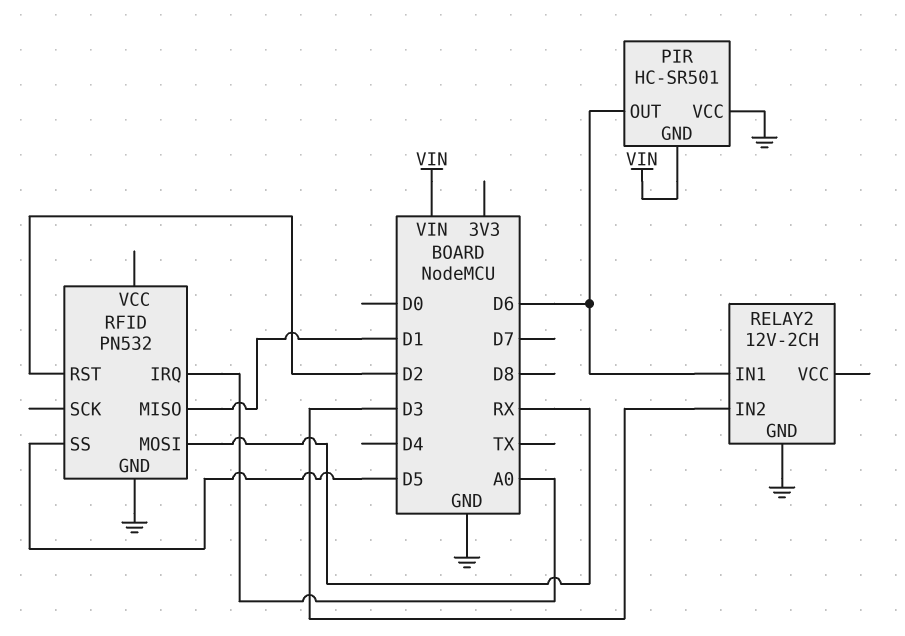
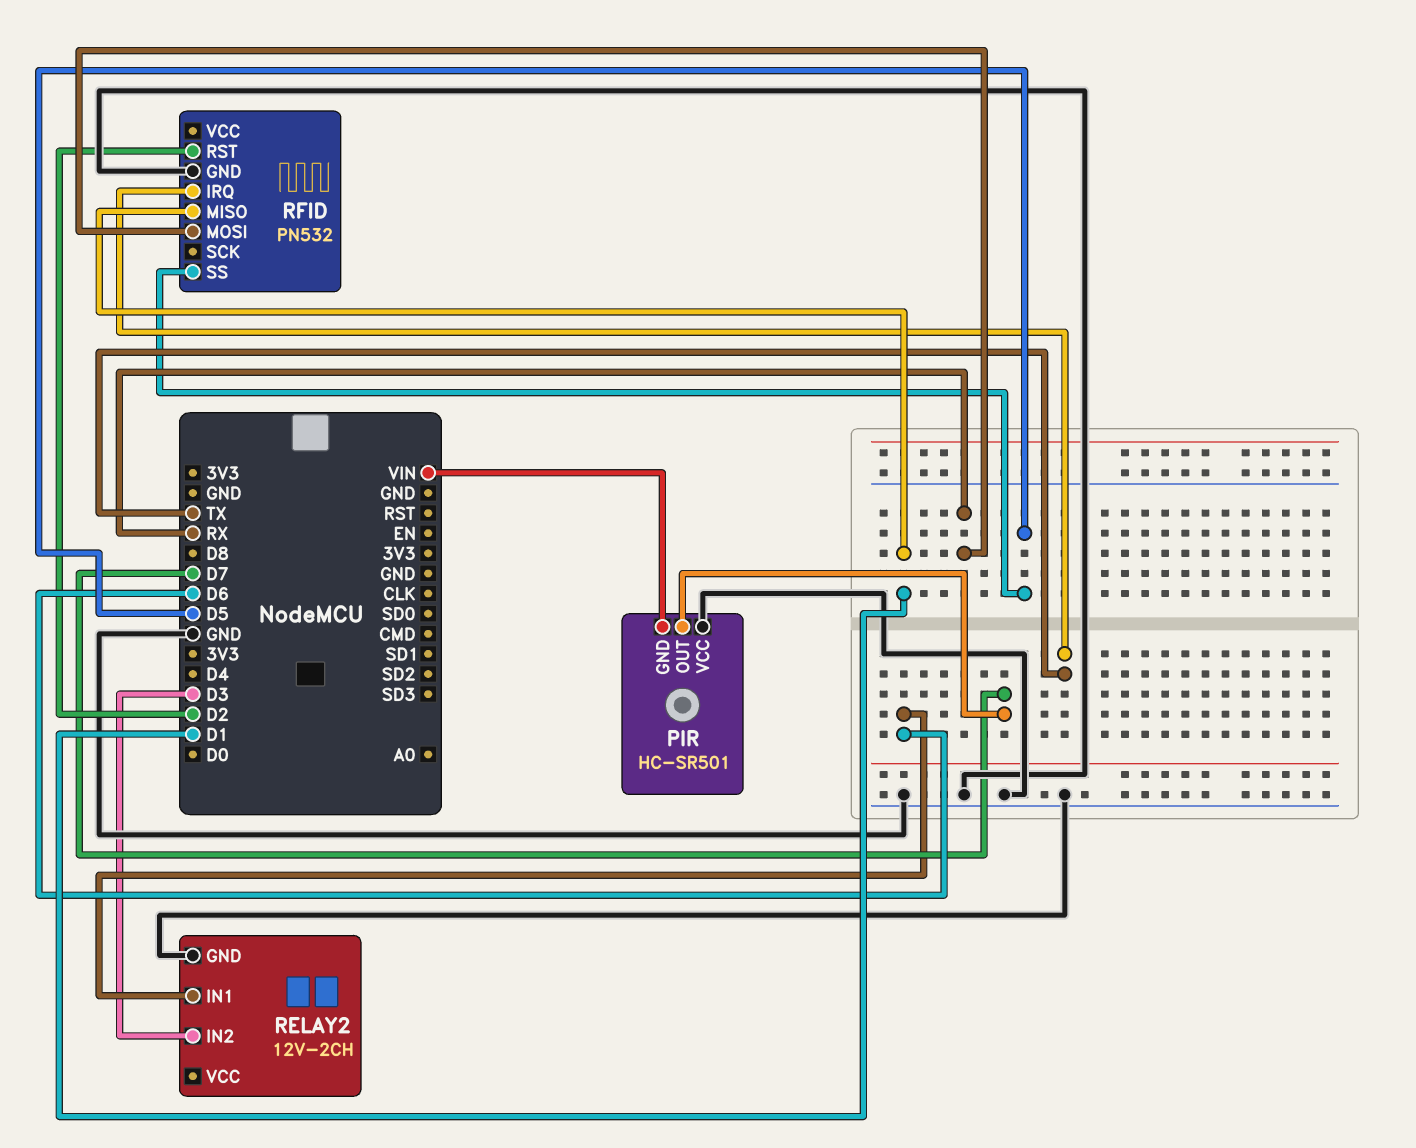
PIR pin OUT: D6 -> D7
RFID pin IRQ: A0 -> TX

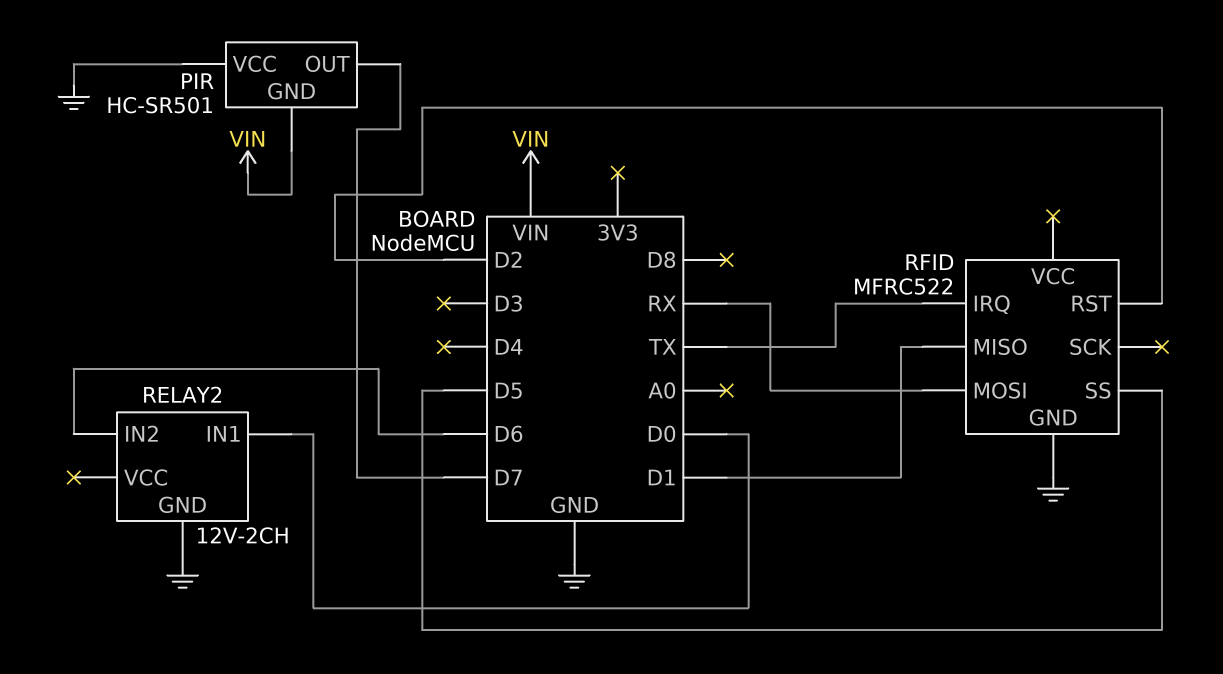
RELAY2 pin IN1: D6 -> D0
RELAY2 pin IN2: D3 -> D6
RFID: PN532 -> MFRC522

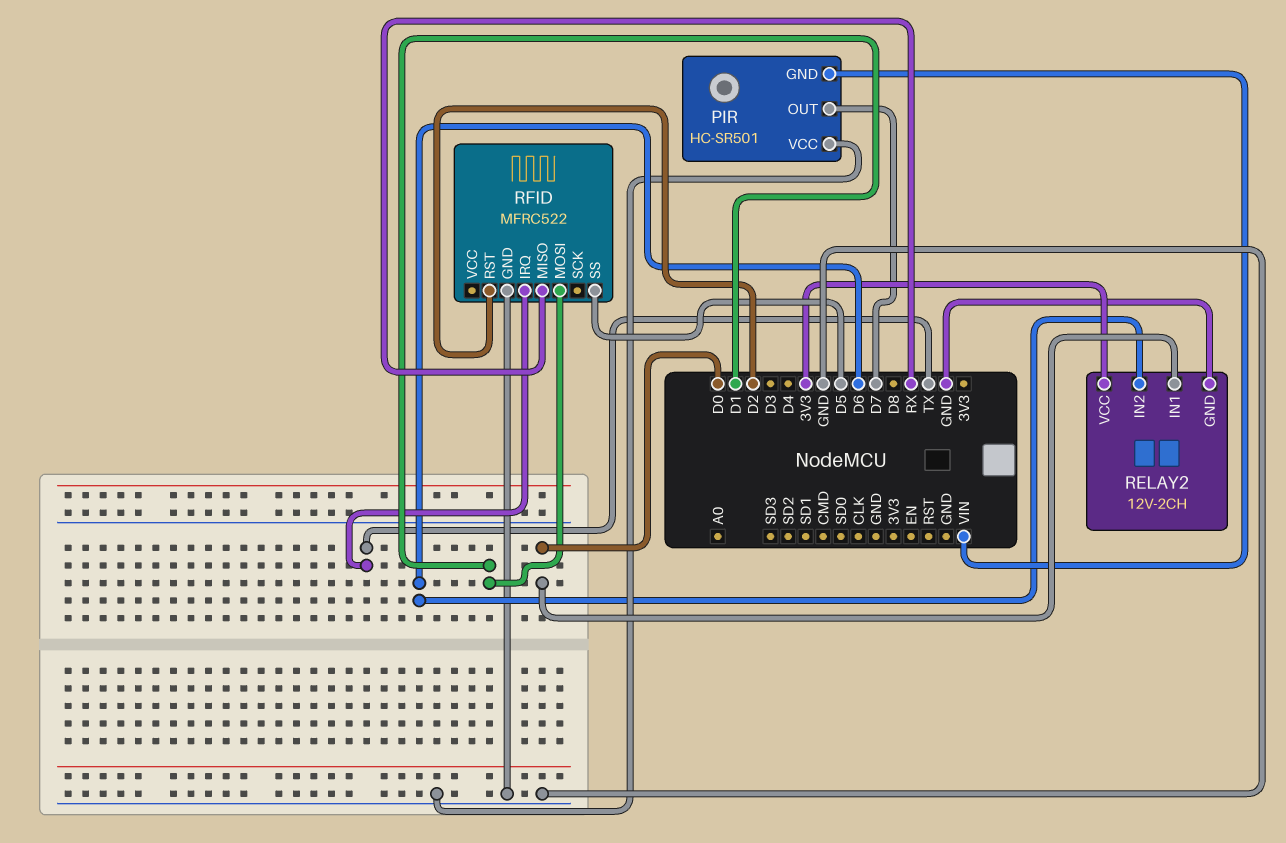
RELAY2 pin VCC: none -> 3V3
RFID pin MISO: D1 -> RX
RFID pin MOSI: RX -> D1

